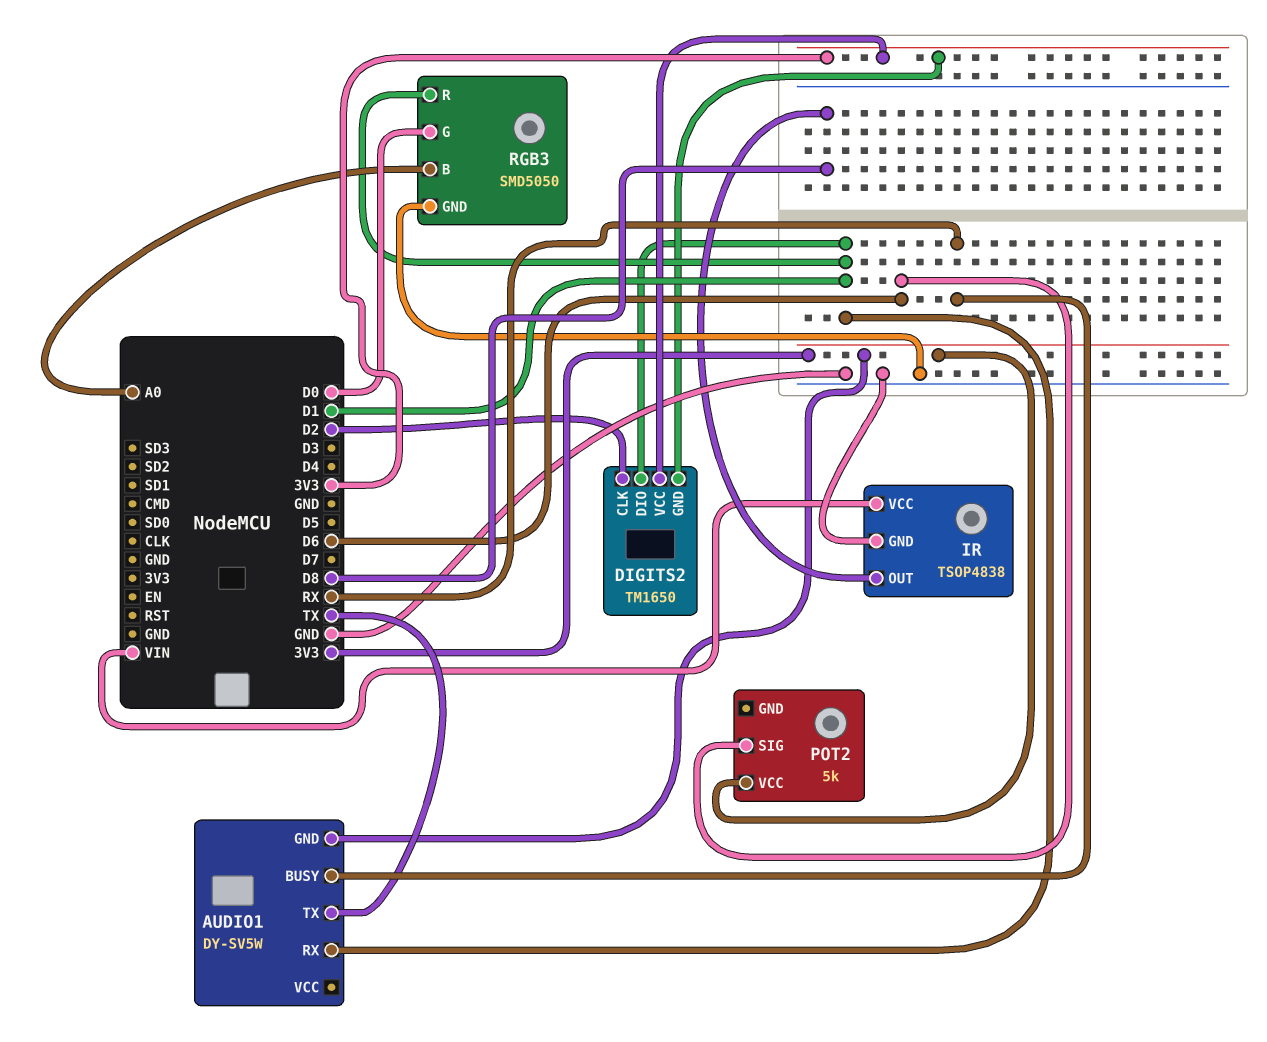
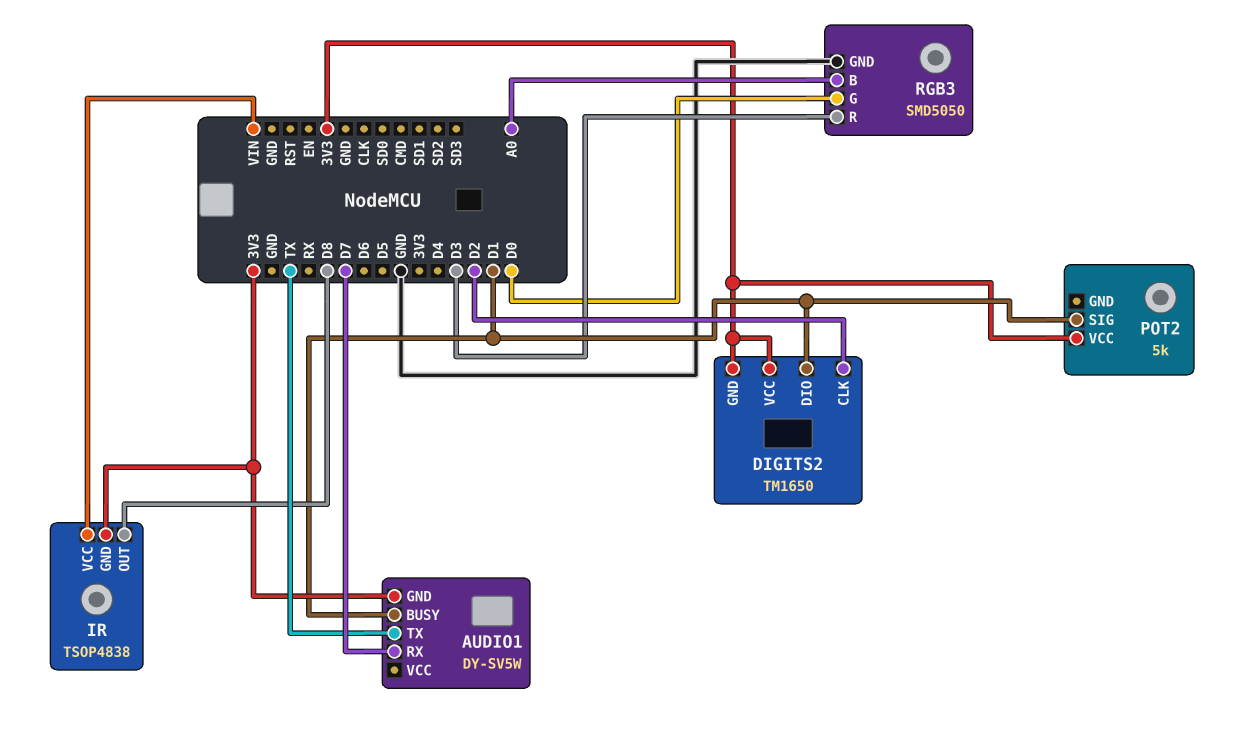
AUDIO1 pin BUSY: RX -> D1
AUDIO1 pin RX: D1 -> D7
IR pin GND: GND -> 3V3
POT2 pin SIG: D6 -> D1
RGB3 pin R: D1 -> D3

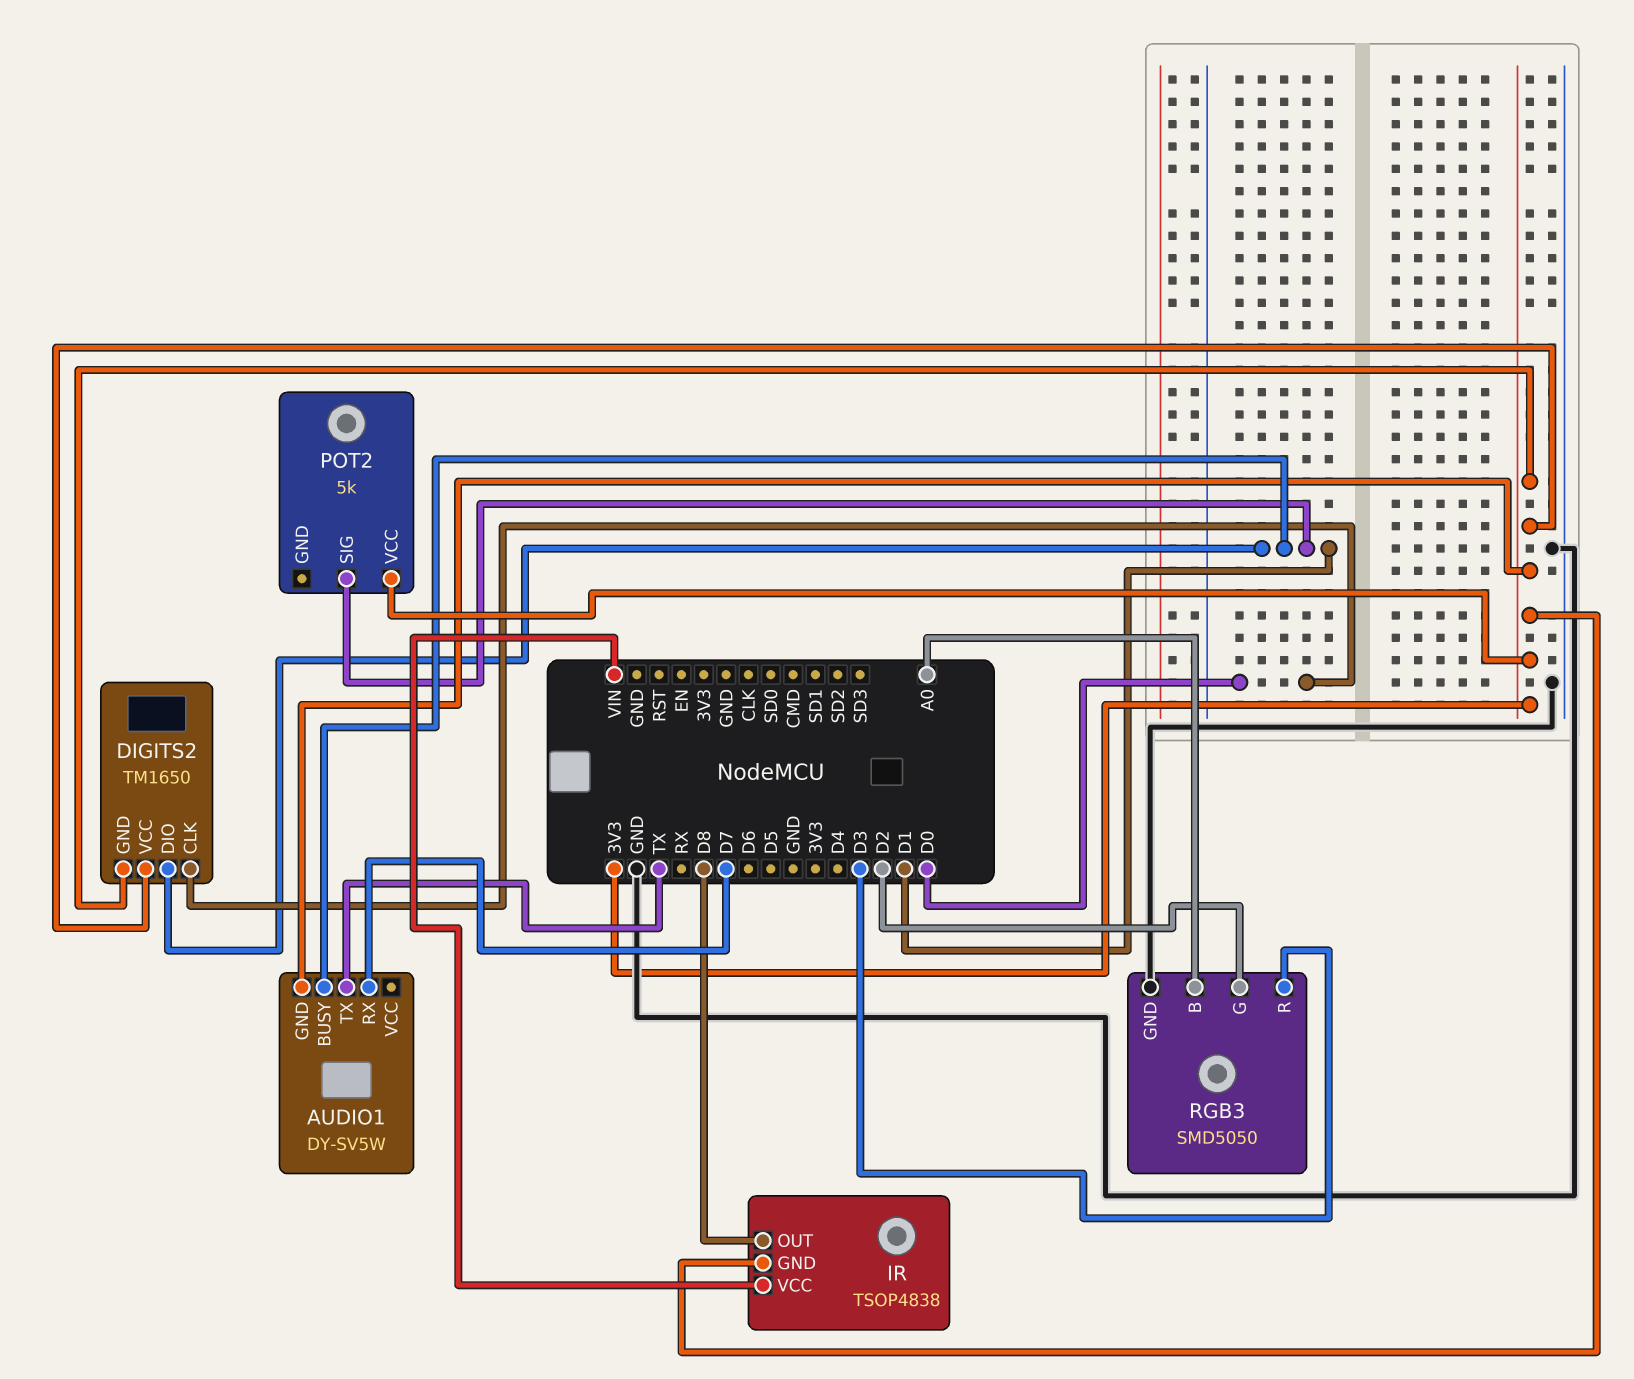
DIGITS2 pin CLK: D2 -> D0
RGB3 pin G: D0 -> D2

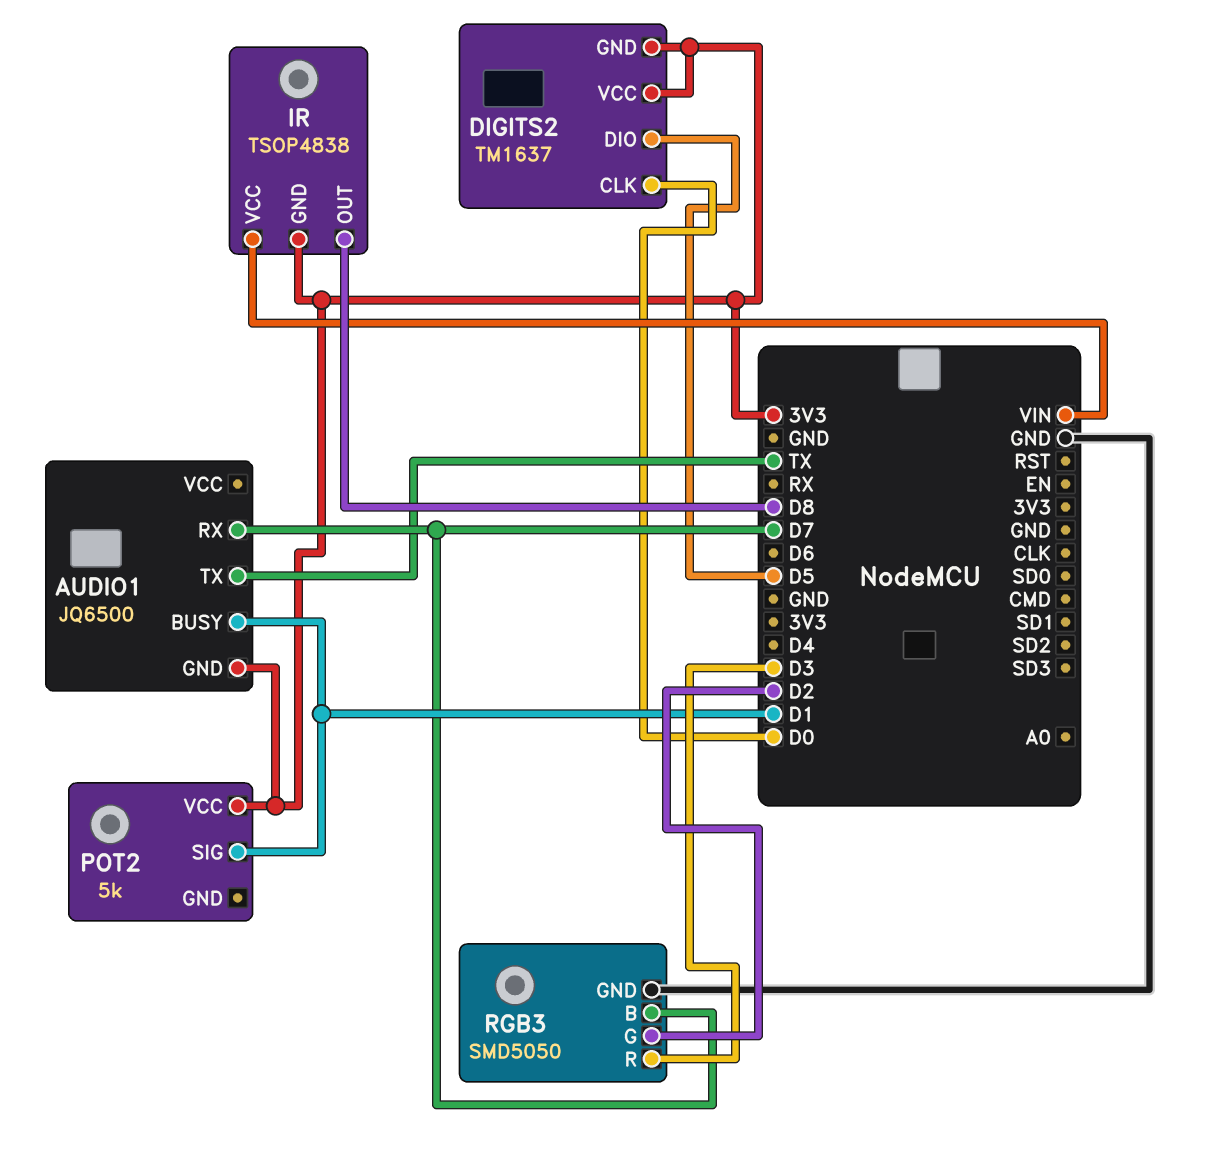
AUDIO1: DY-SV5W -> JQ6500
DIGITS2: TM1650 -> TM1637
DIGITS2 pin DIO: D1 -> D5
RGB3 pin B: A0 -> D7

